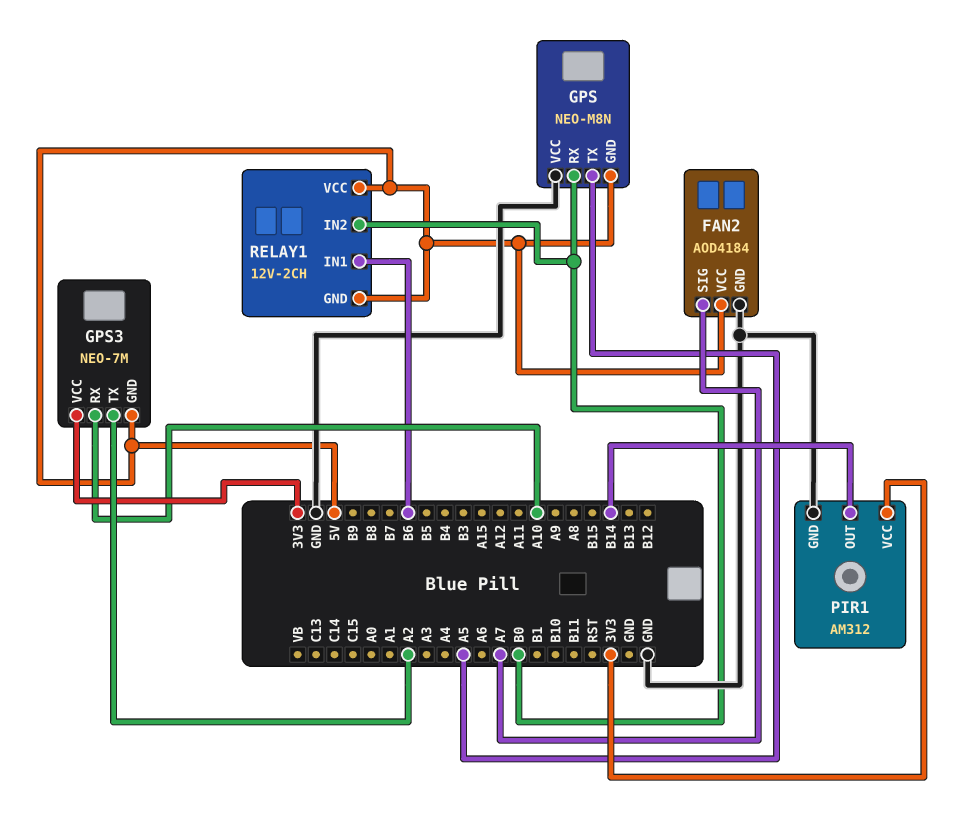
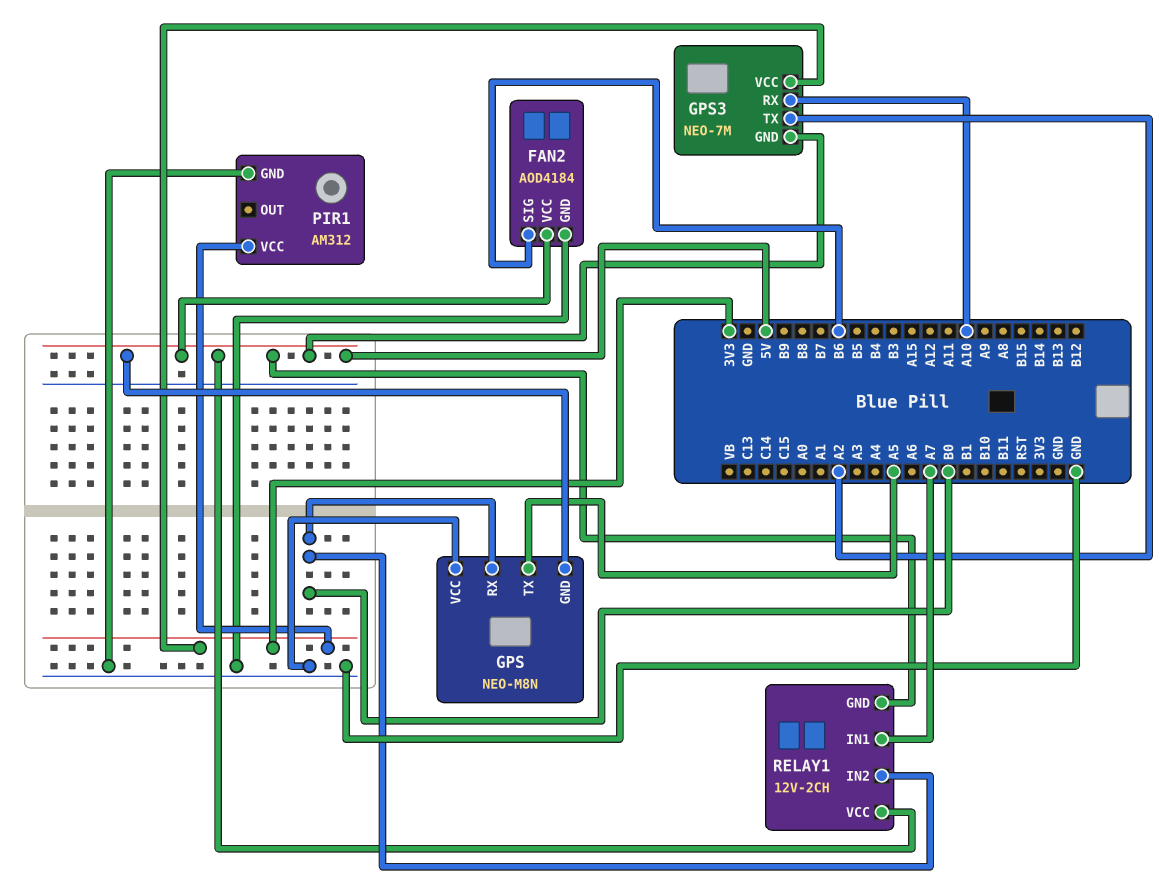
FAN2 pin SIG: A7 -> B6
PIR1 pin OUT: B14 -> none
RELAY1 pin IN1: B6 -> A7

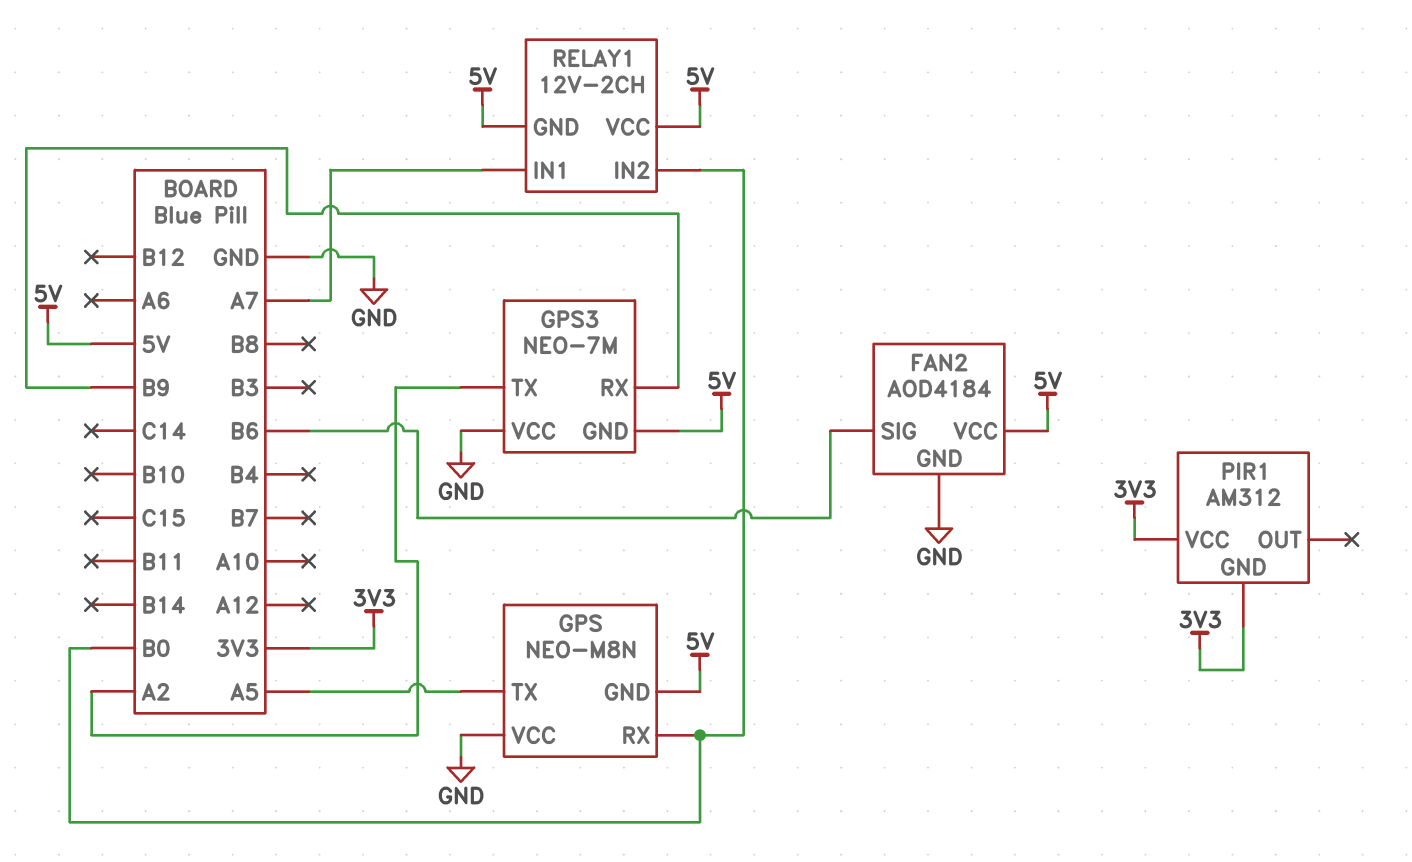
GPS3 pin RX: A10 -> B9
GPS3 pin VCC: 3V3 -> GND
PIR1 pin GND: GND -> 3V3

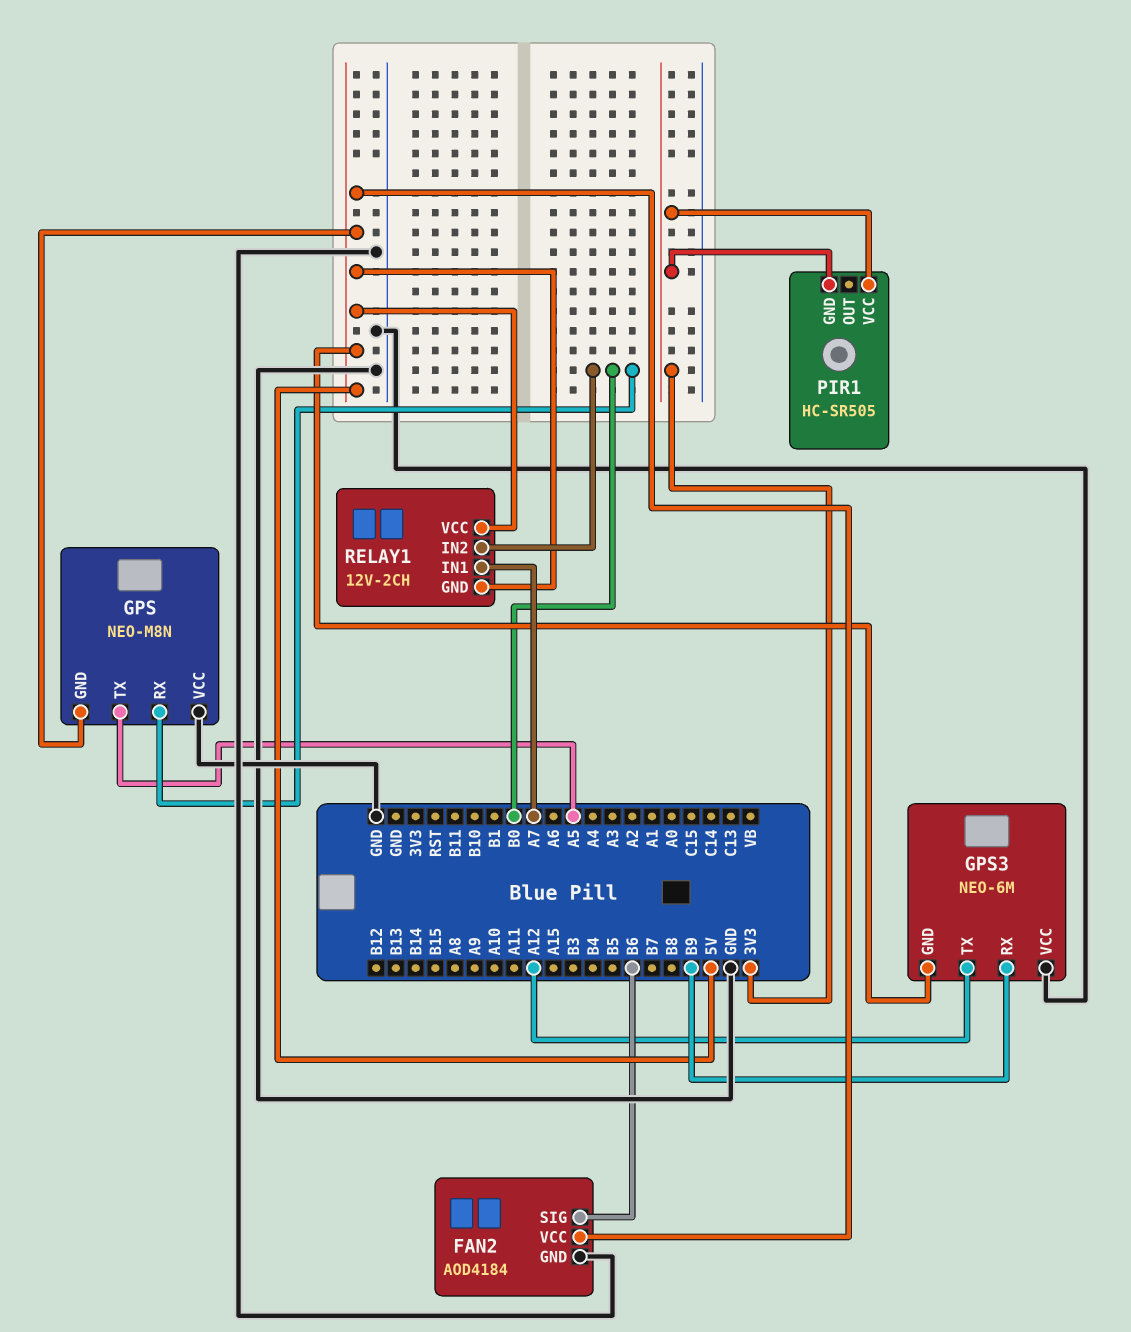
GPS3: NEO-7M -> NEO-6M
GPS3 pin TX: A2 -> A12
PIR1: AM312 -> HC-SR505

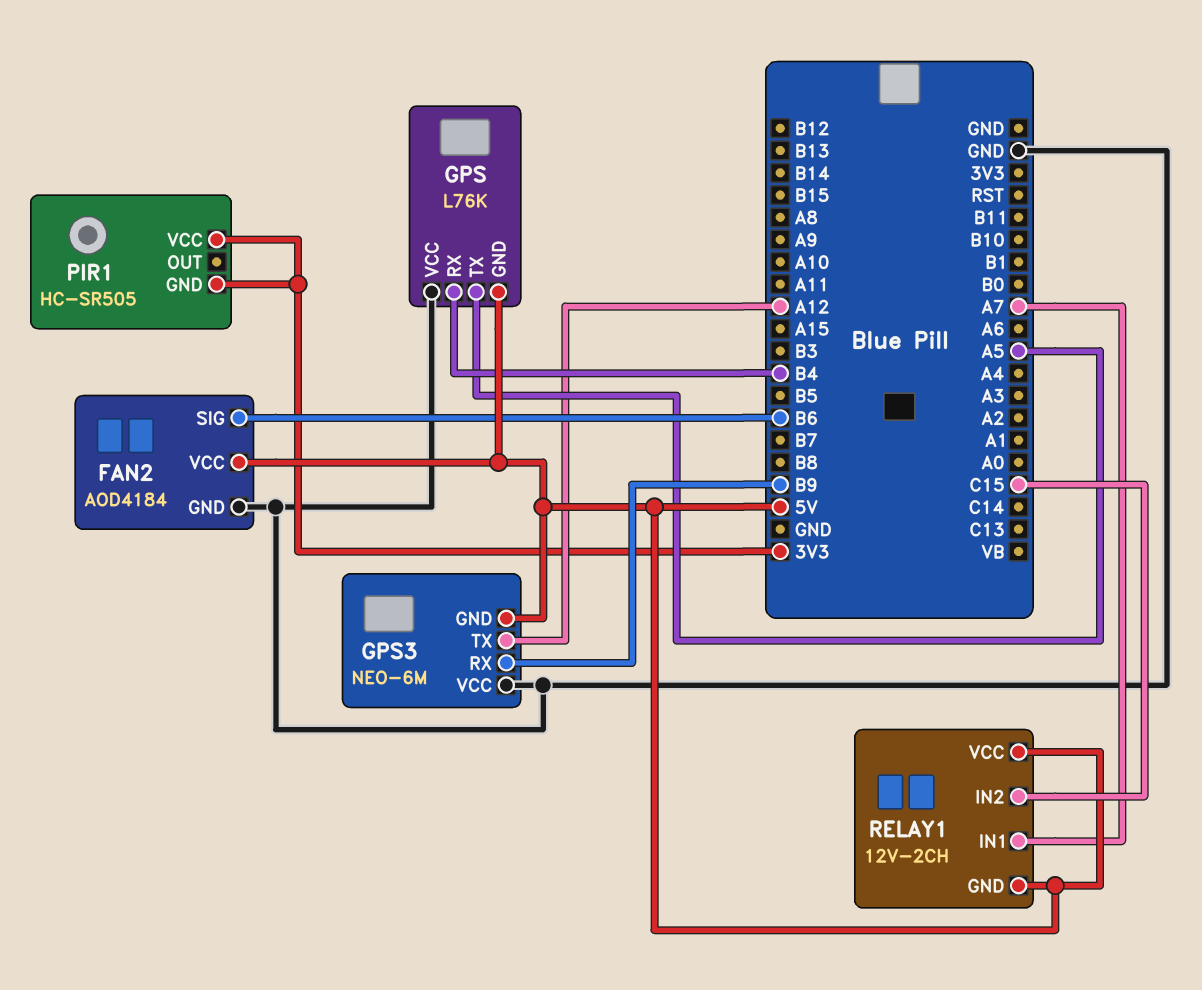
GPS: NEO-M8N -> L76K
GPS pin RX: B0 -> B4
RELAY1 pin IN2: B0 -> C15

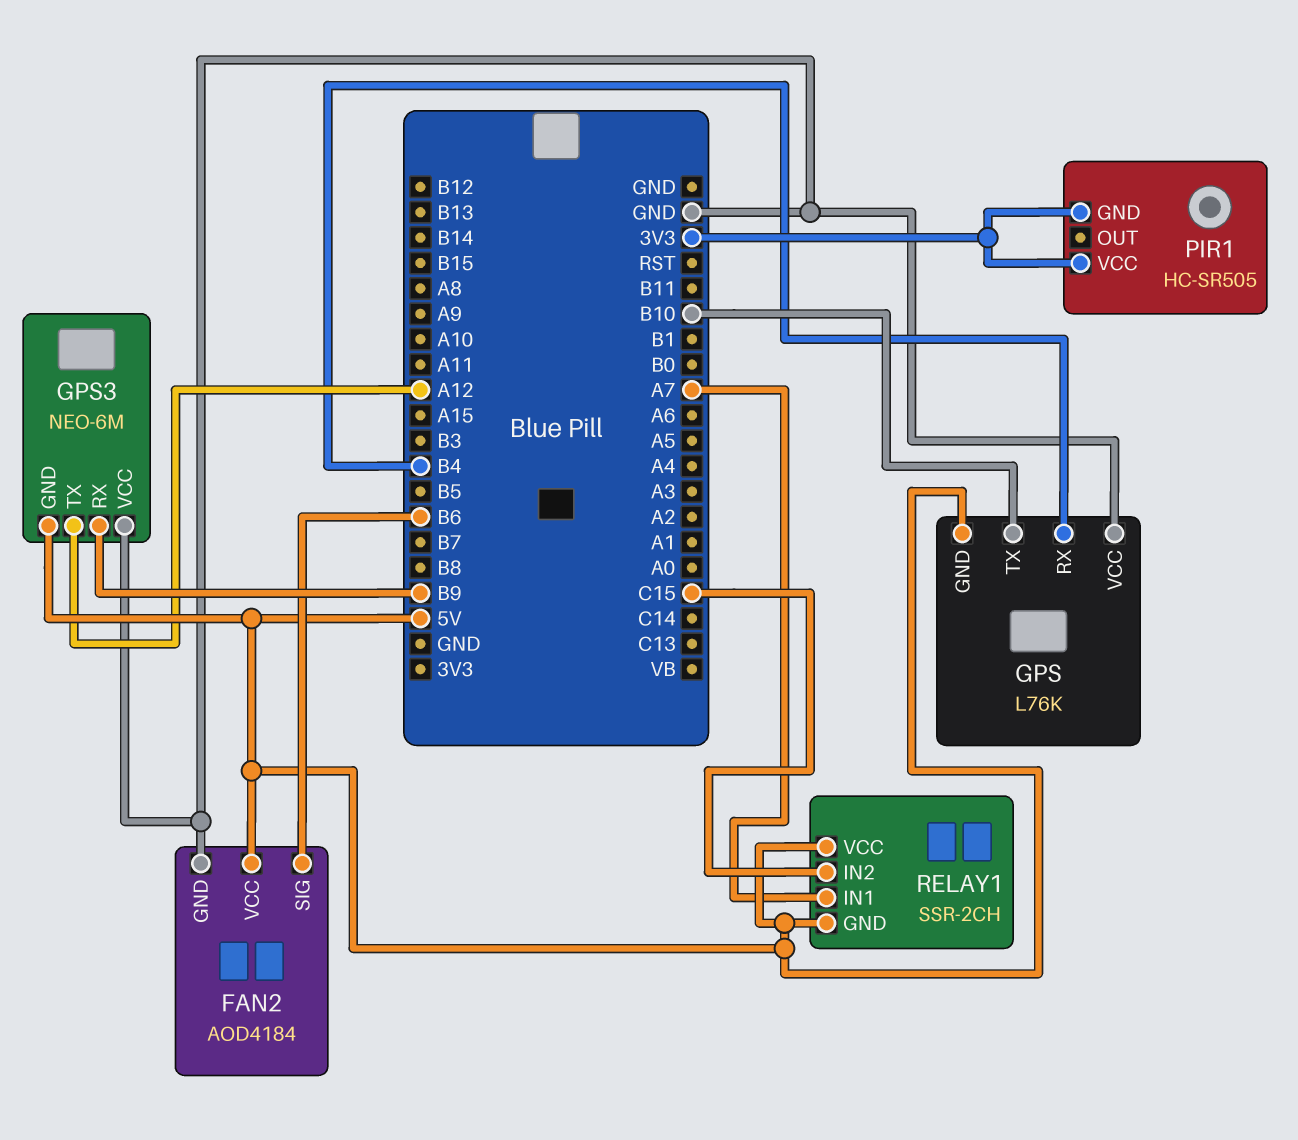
GPS pin TX: A5 -> B10
RELAY1: 12V-2CH -> SSR-2CH

